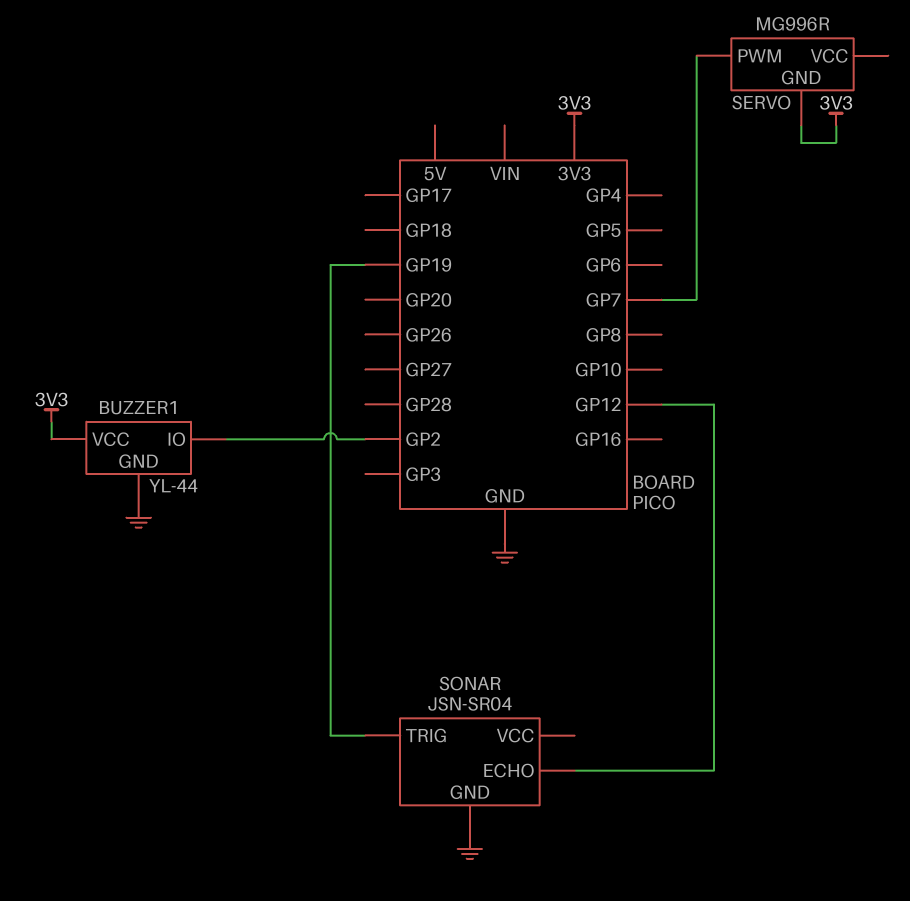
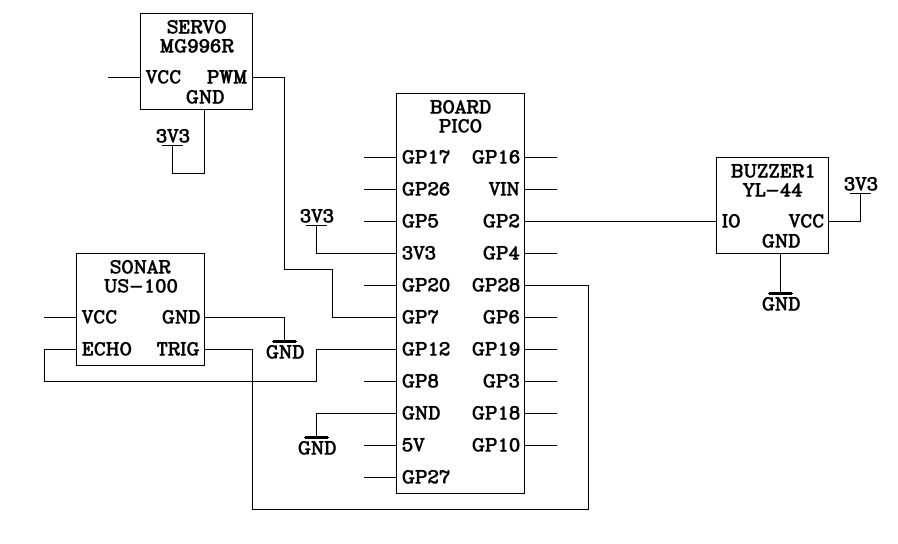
SONAR: JSN-SR04 -> US-100
SONAR pin TRIG: GP19 -> GP28

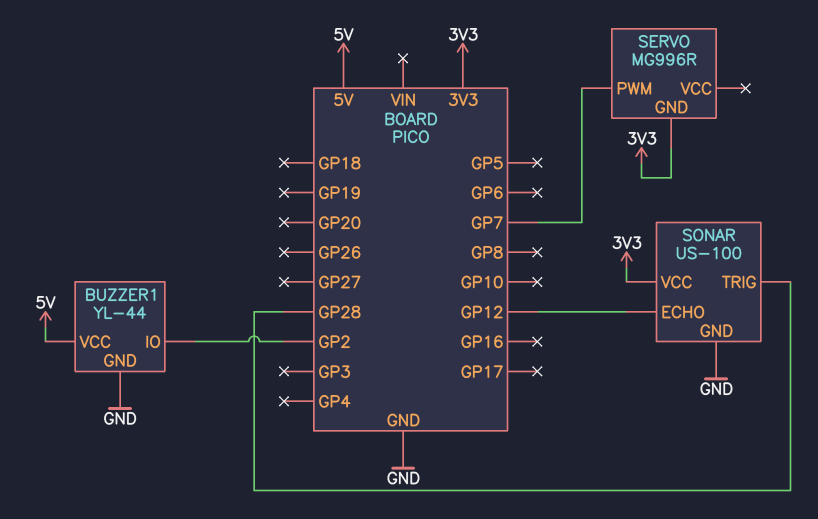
BUZZER1 pin VCC: 3V3 -> 5V
SONAR pin VCC: none -> 3V3

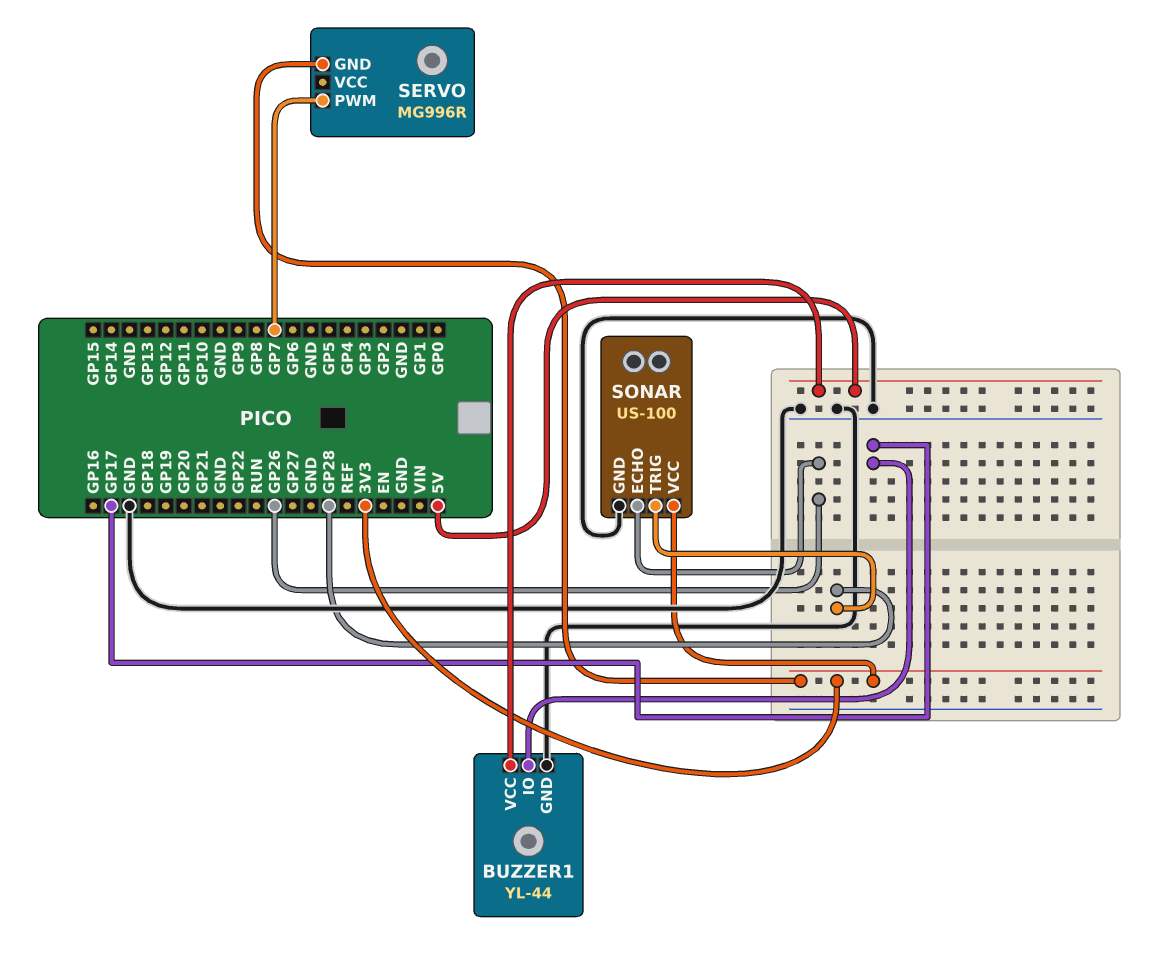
BUZZER1 pin IO: GP2 -> GP17
SONAR pin ECHO: GP12 -> GP26

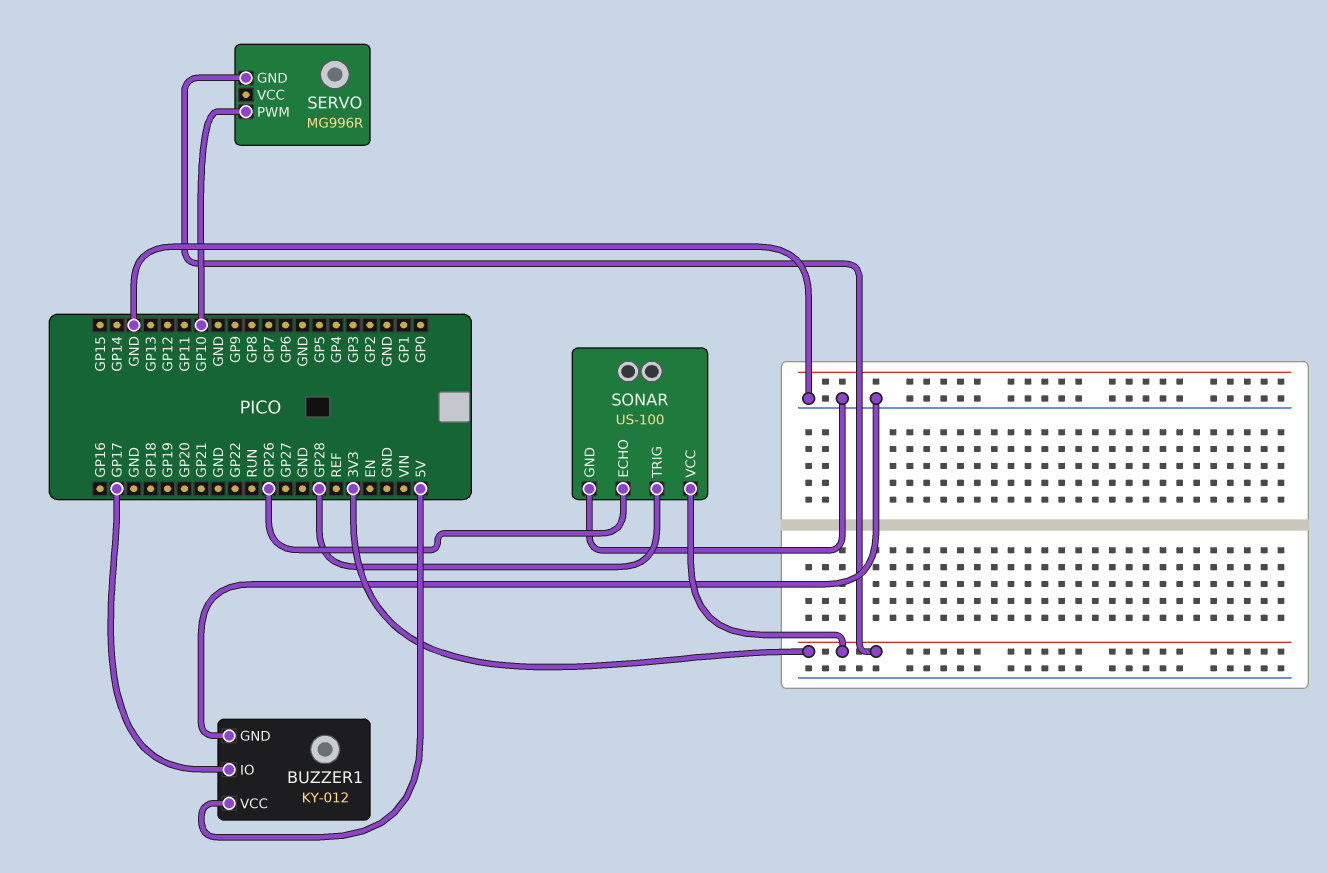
BUZZER1: YL-44 -> KY-012
SERVO pin PWM: GP7 -> GP10

